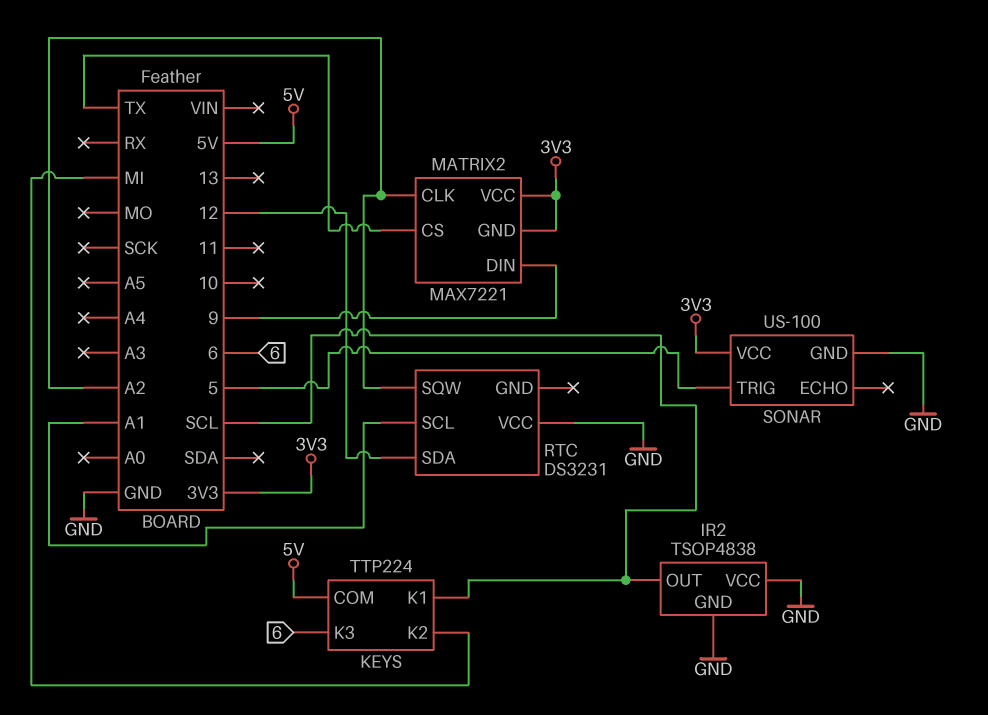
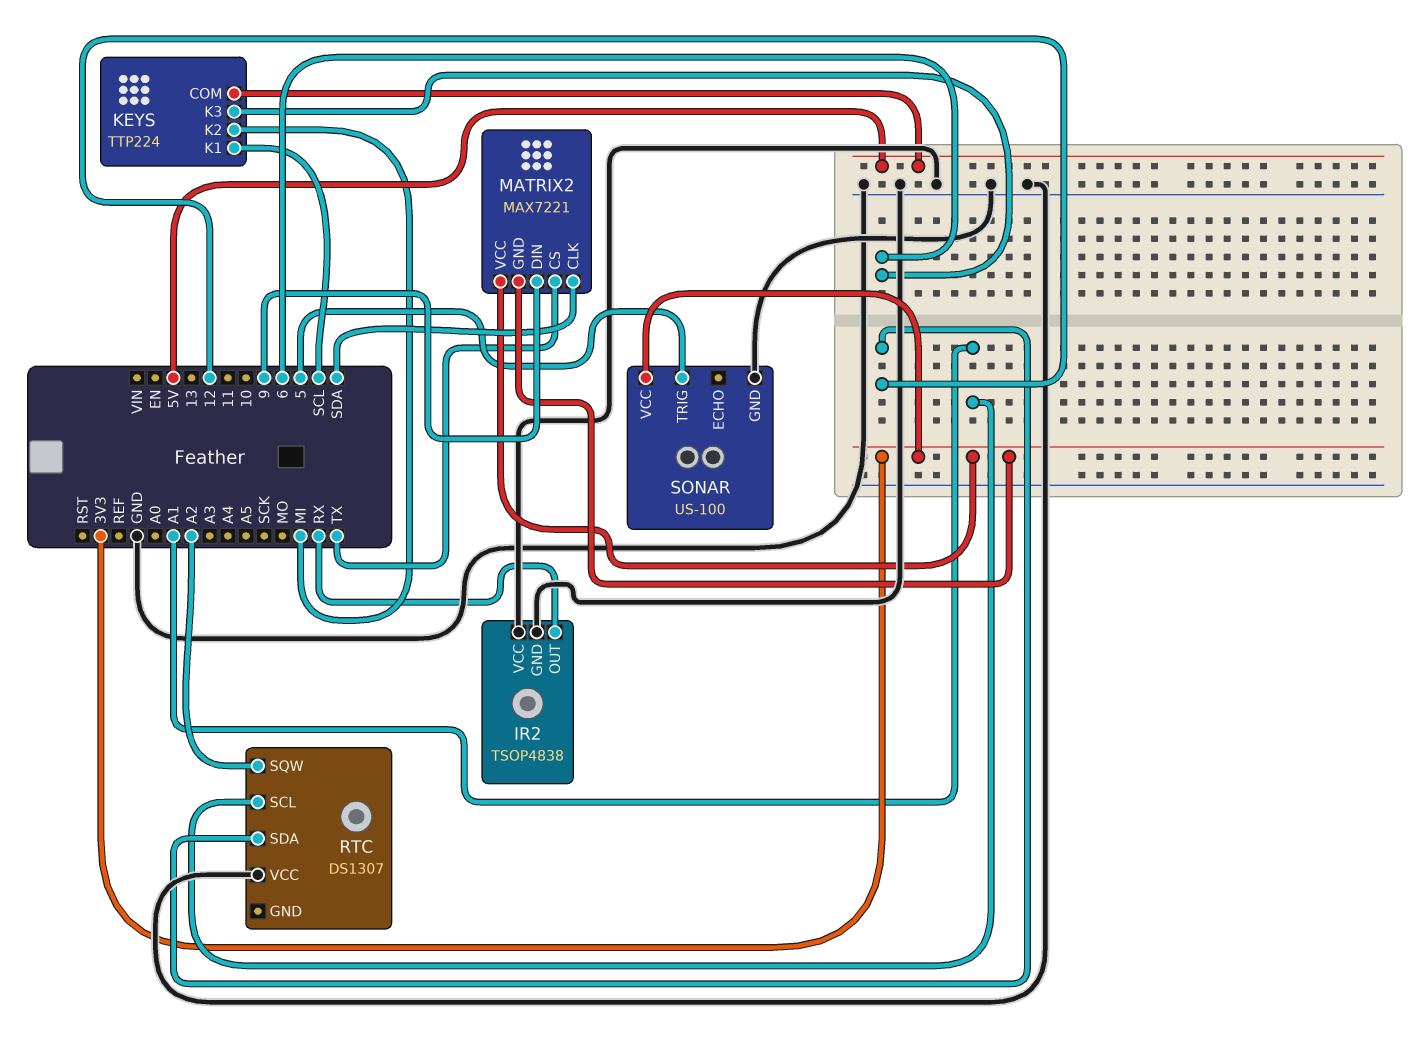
IR2 pin OUT: SCL -> RX
MATRIX2 pin CLK: A2 -> SDA
RTC: DS3231 -> DS1307

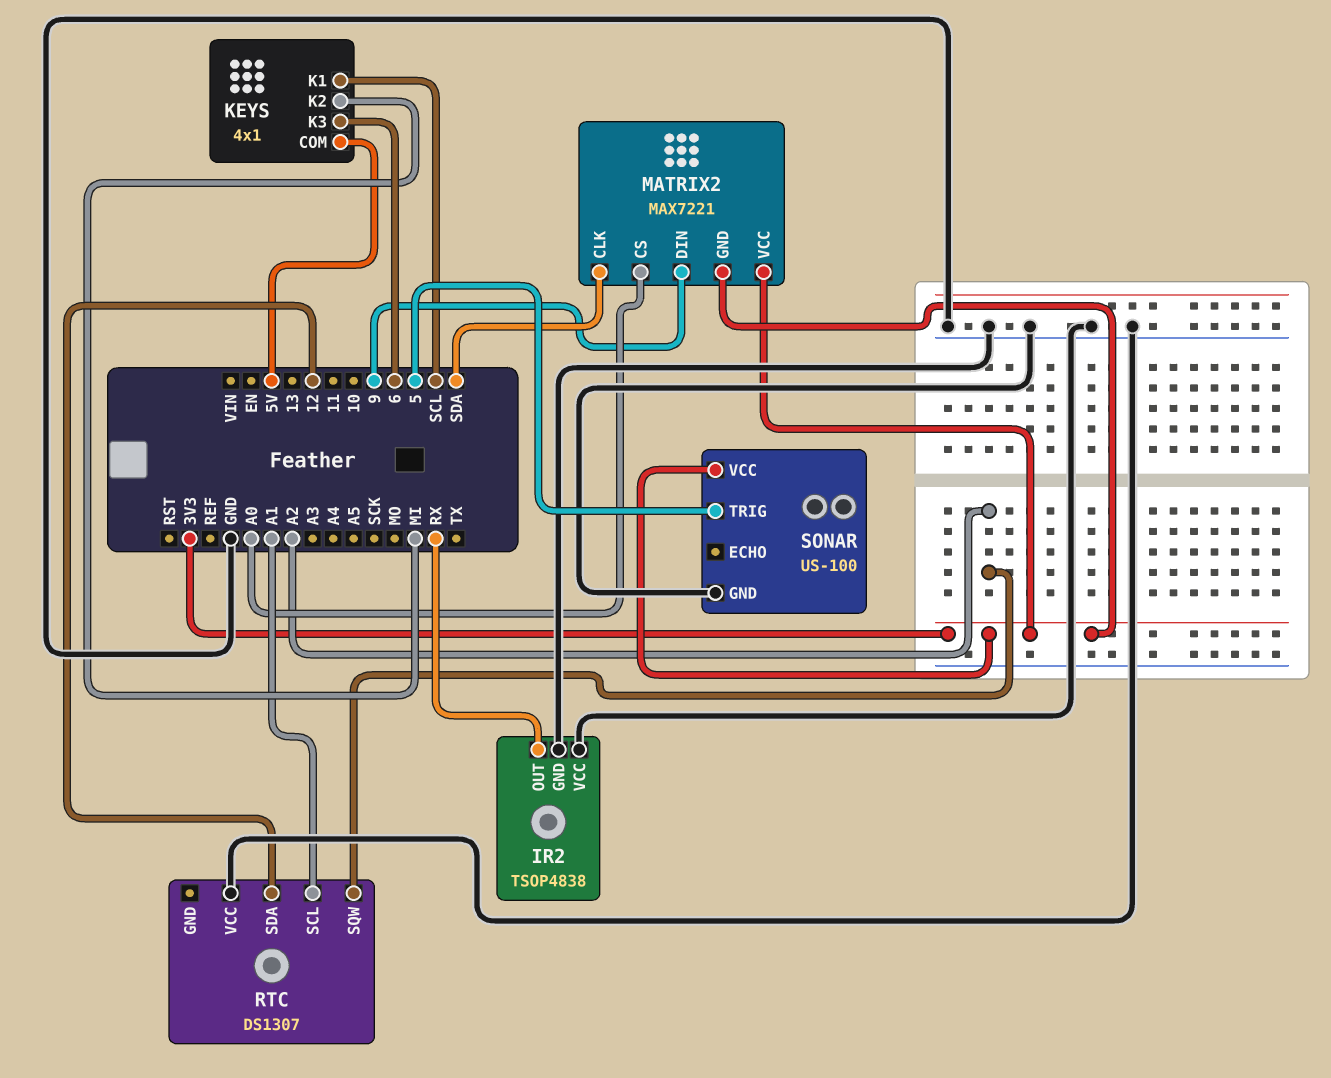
KEYS: TTP224 -> 4x1
MATRIX2 pin CS: TX -> A0

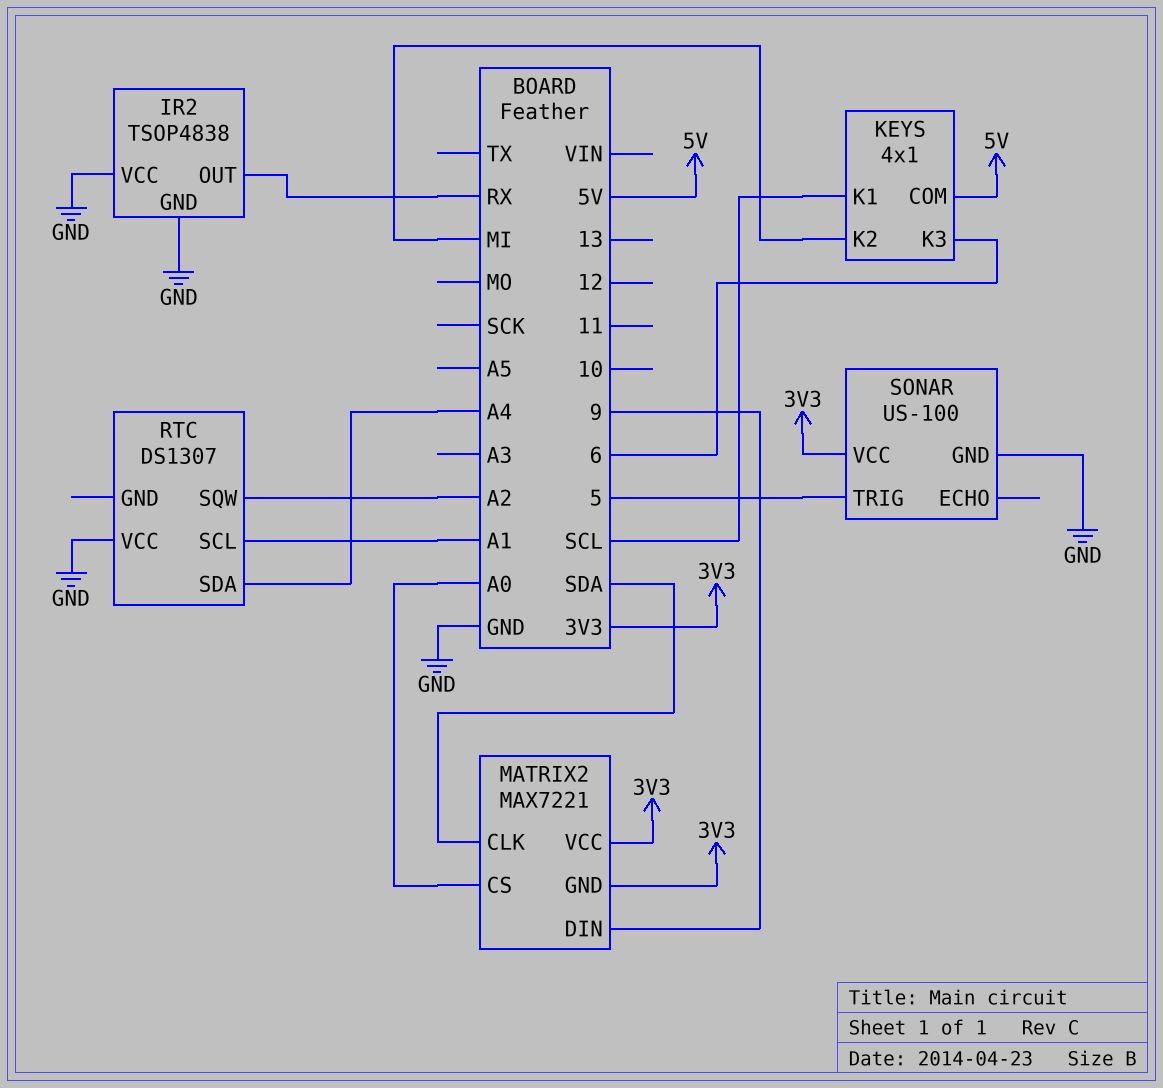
RTC pin SDA: 12 -> A4

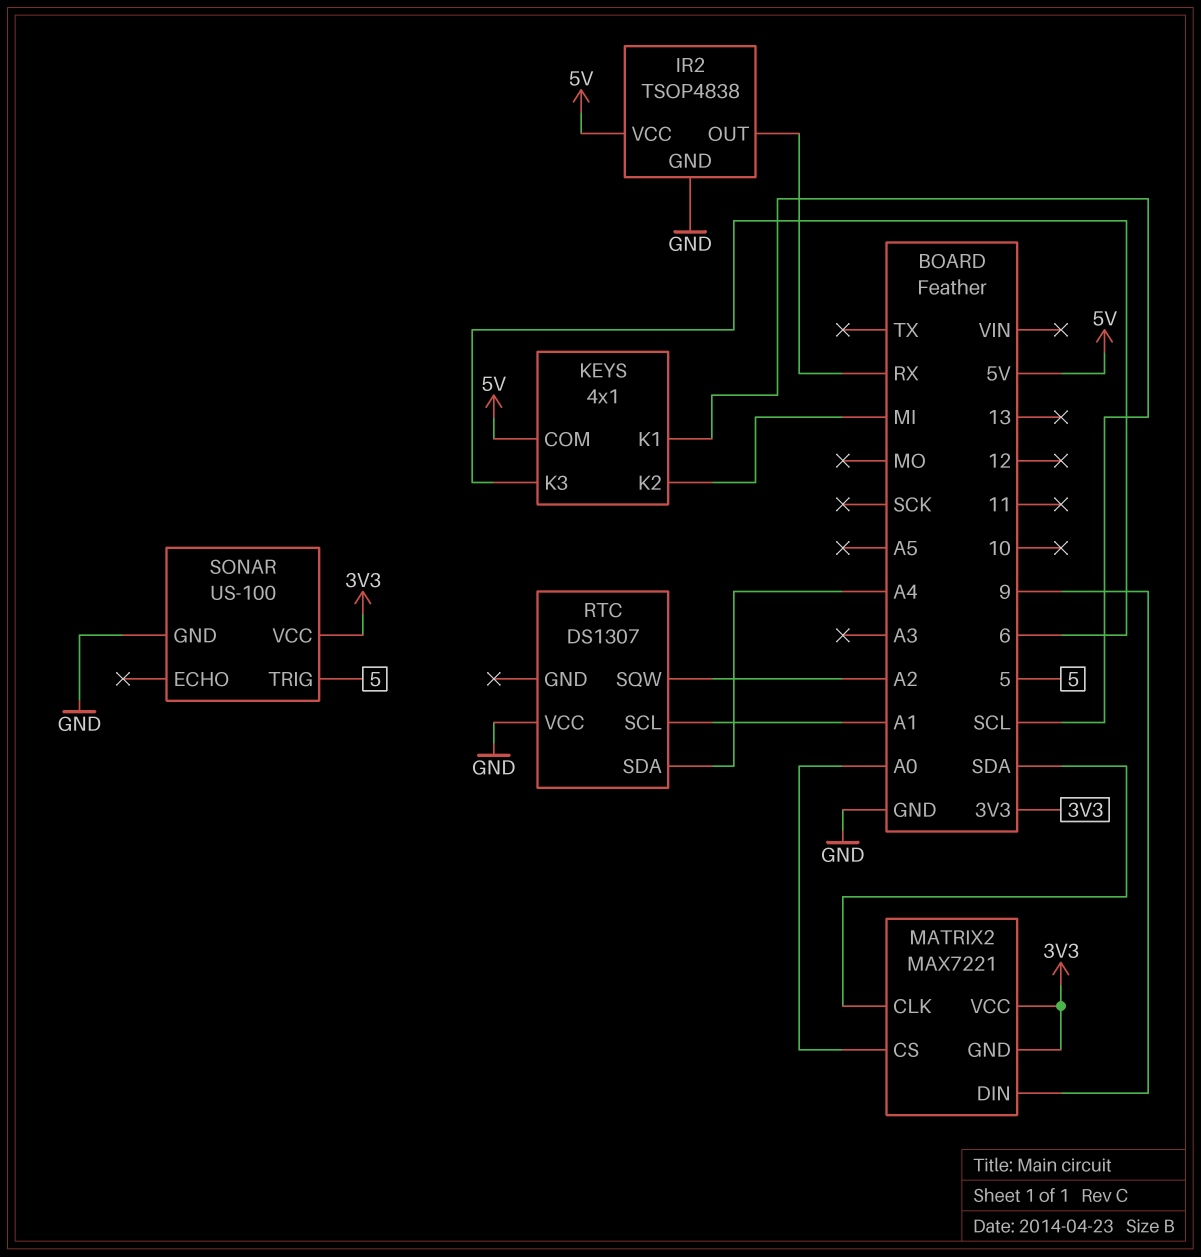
IR2 pin VCC: GND -> 5V

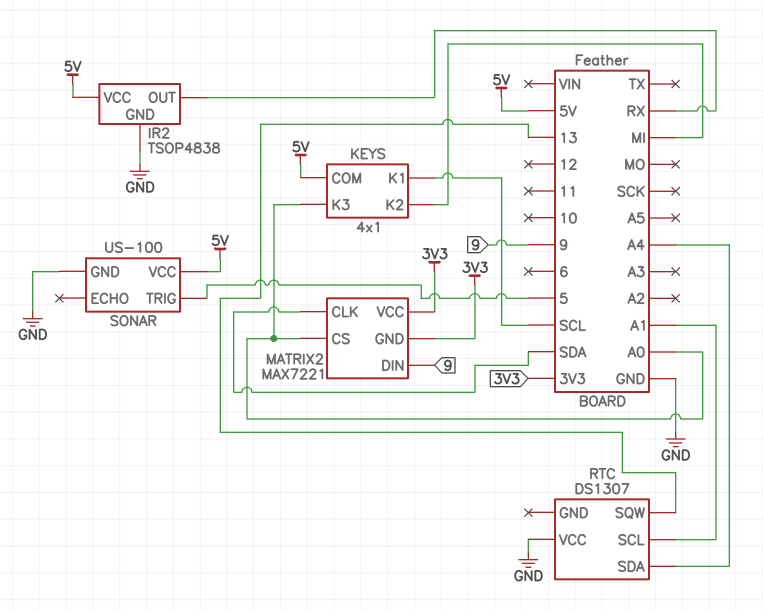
KEYS pin K3: 6 -> A0
RTC pin SQW: A2 -> 13
SONAR pin VCC: 3V3 -> 5V

